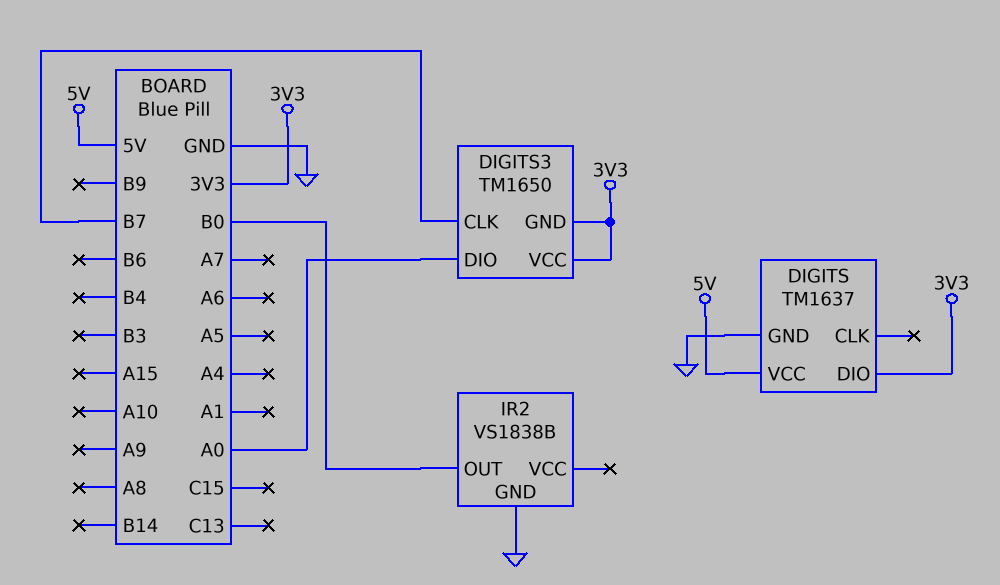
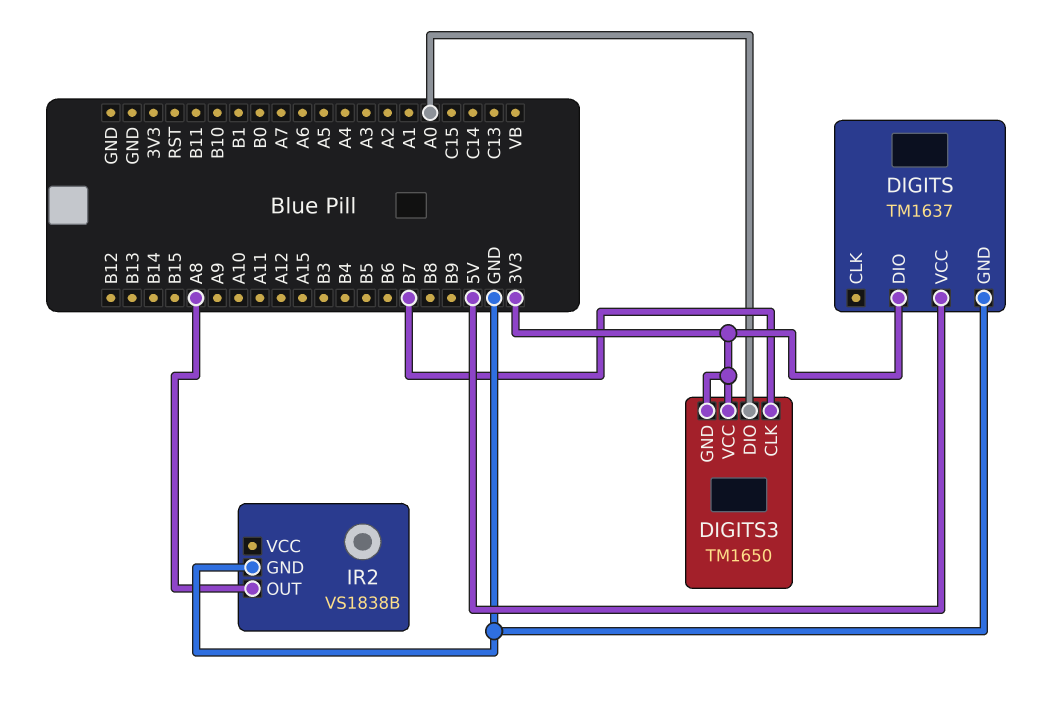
IR2 pin OUT: B0 -> A8

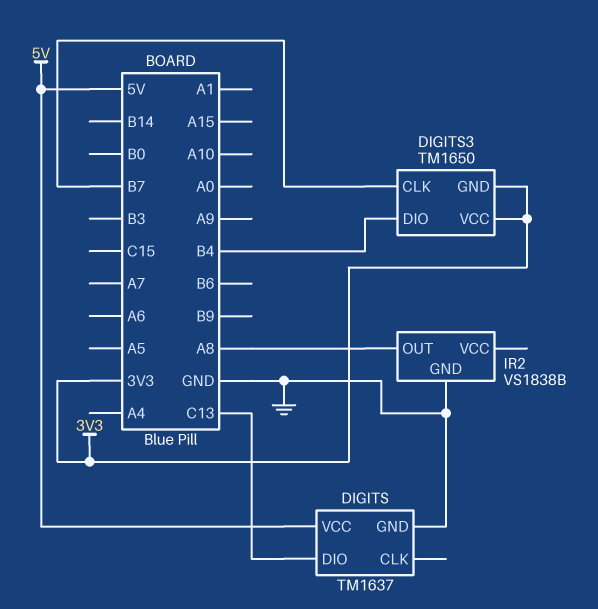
DIGITS pin DIO: 3V3 -> C13
DIGITS3 pin DIO: A0 -> B4

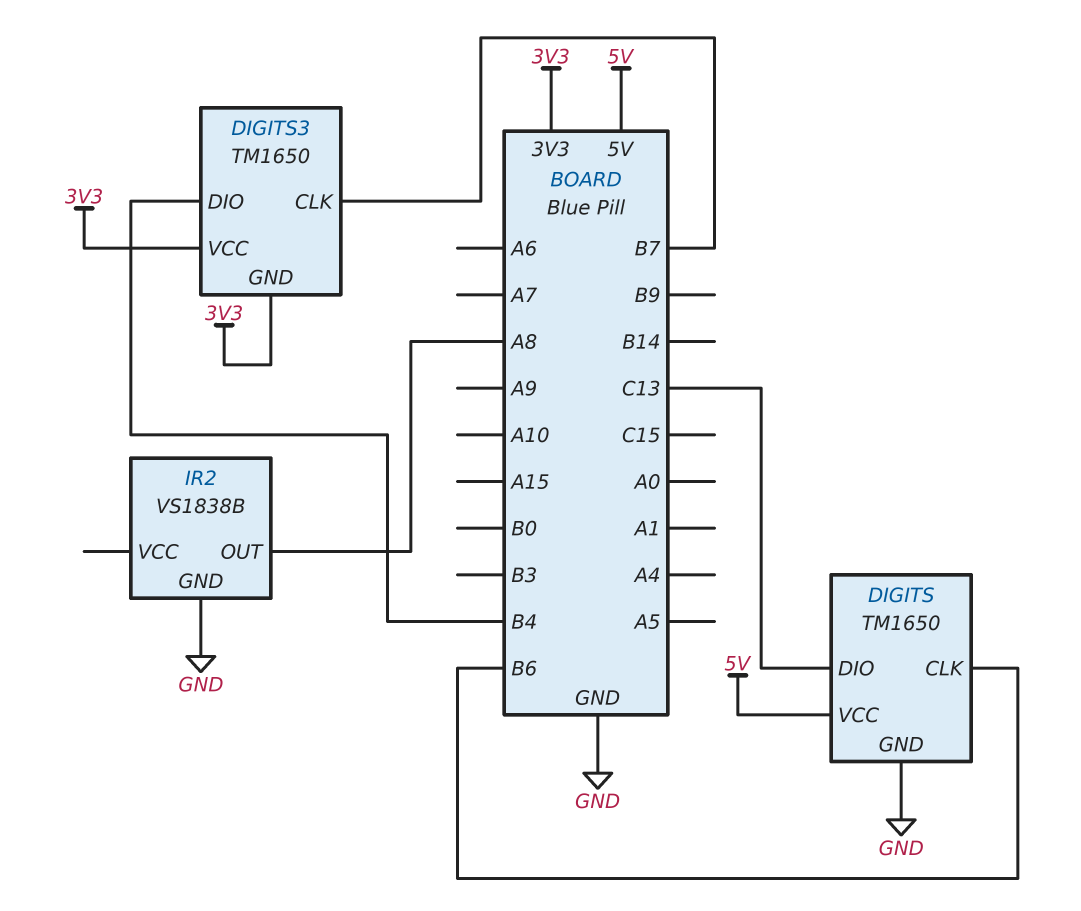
DIGITS: TM1637 -> TM1650
DIGITS pin CLK: none -> B6

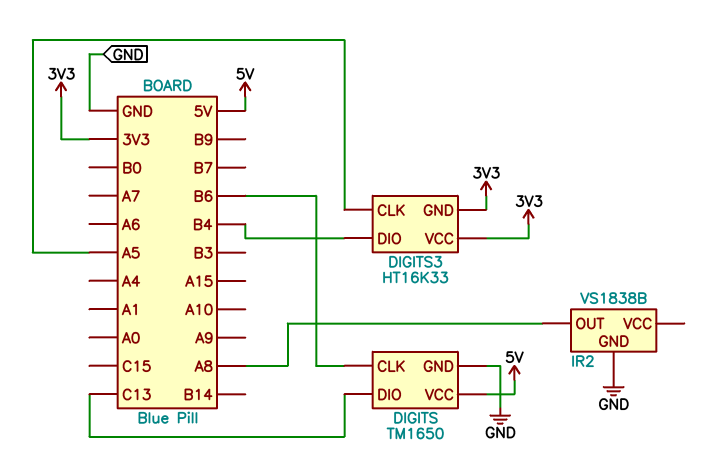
DIGITS3: TM1650 -> HT16K33
DIGITS3 pin CLK: B7 -> A5

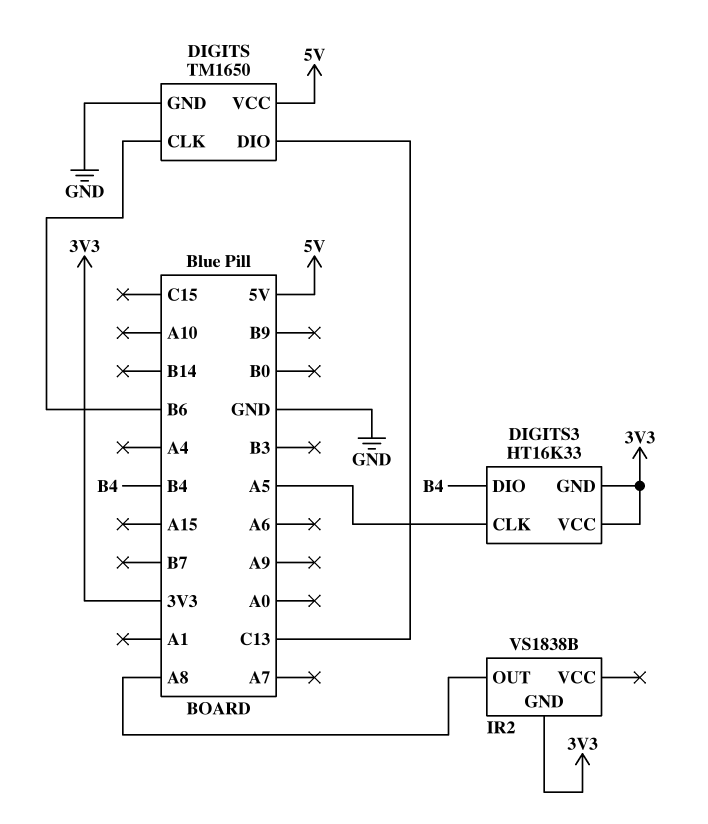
IR2 pin GND: GND -> 3V3

